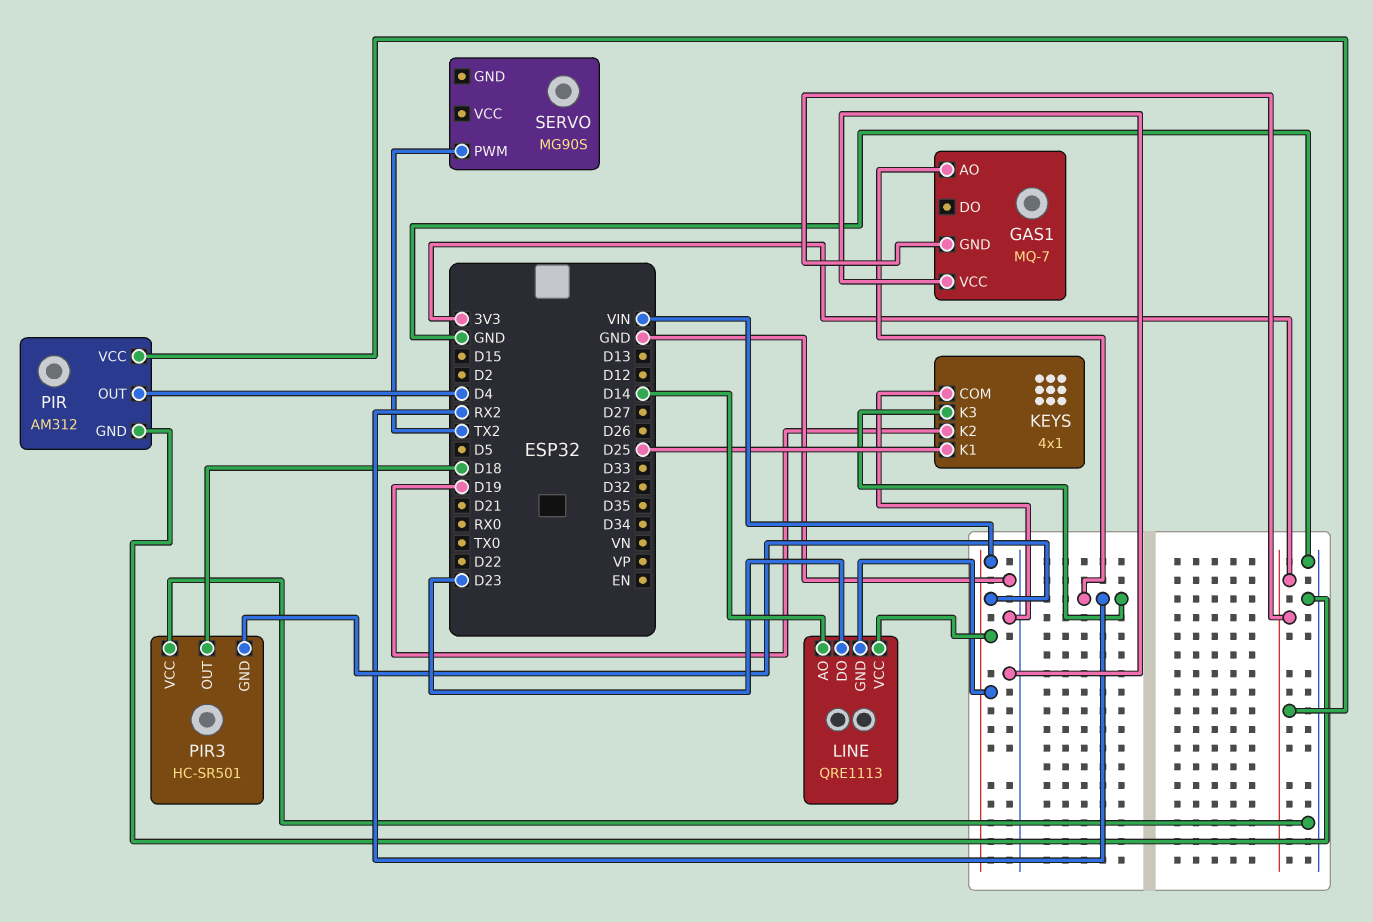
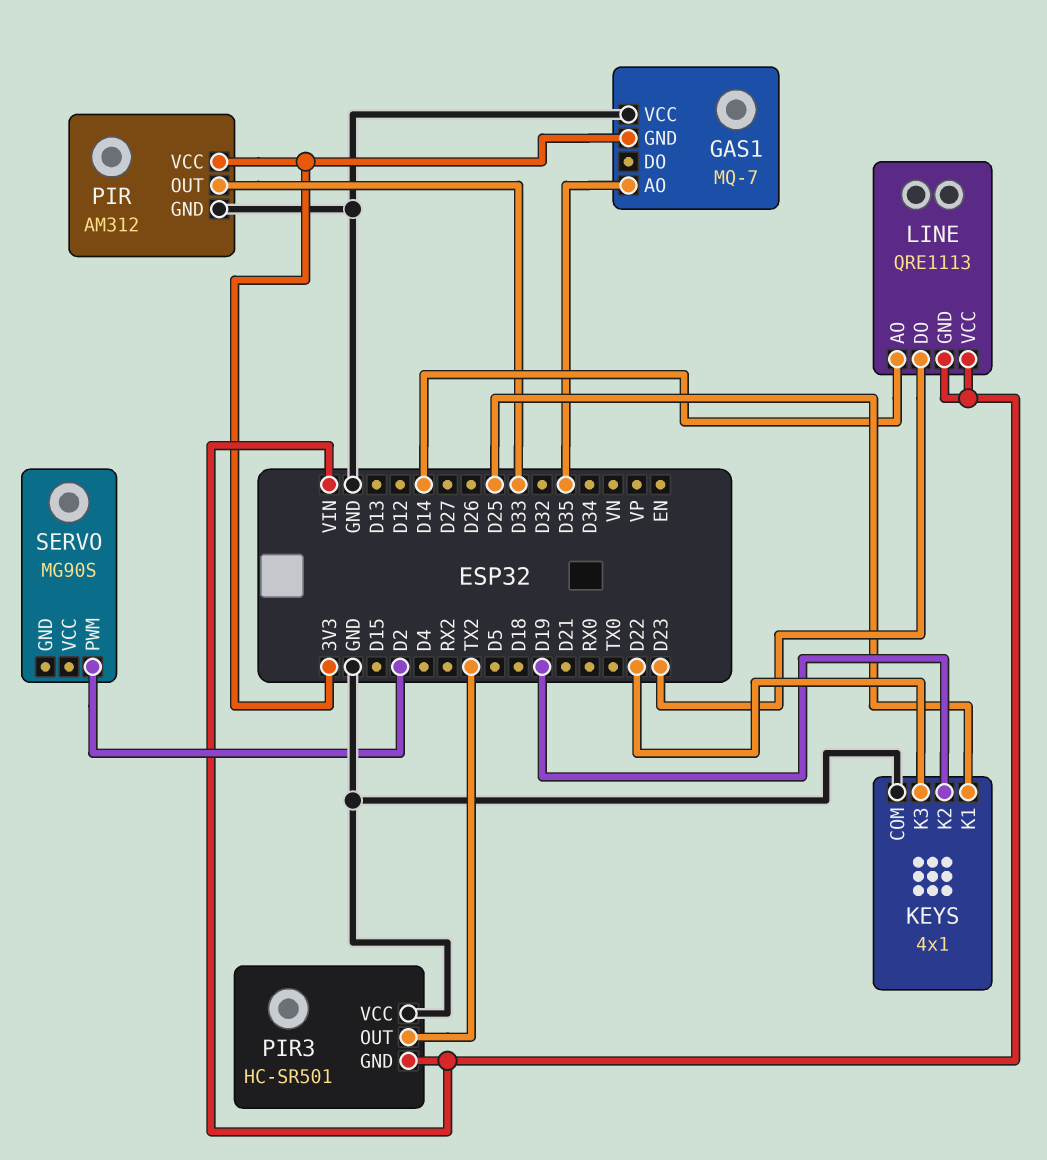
GAS1 pin AO: RX2 -> D35
KEYS pin K3: RX2 -> D22
PIR pin OUT: D4 -> D33
PIR3 pin OUT: D18 -> TX2
SERVO pin PWM: TX2 -> D2

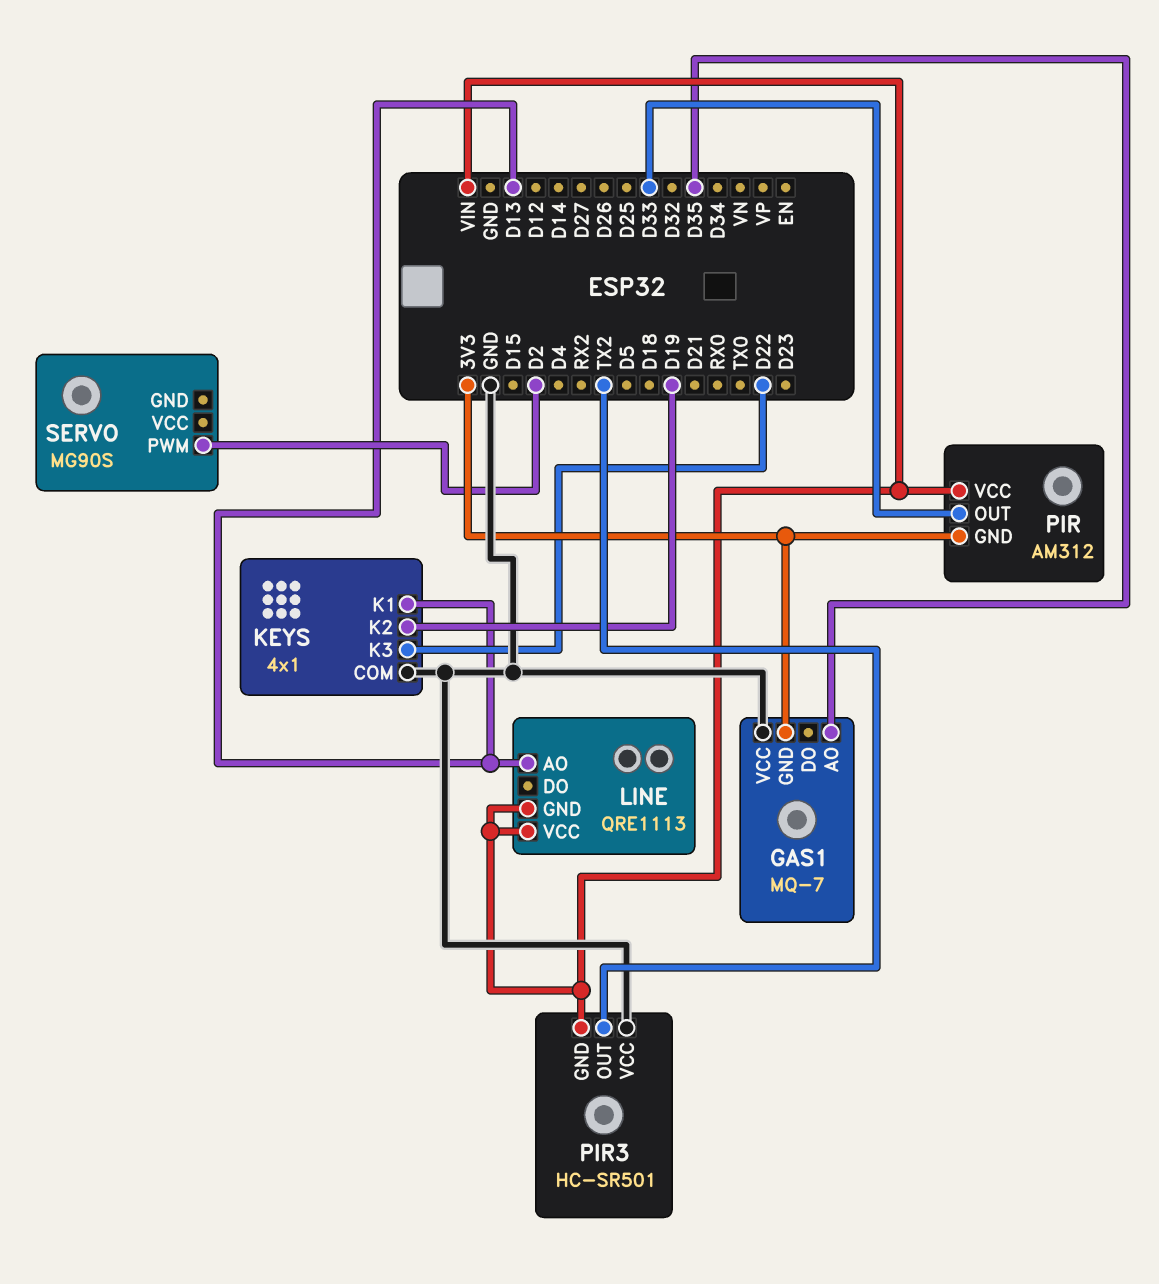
KEYS pin K1: D25 -> D13
LINE pin AO: D14 -> D13
LINE pin DO: D23 -> none
PIR pin GND: GND -> 3V3
PIR pin VCC: 3V3 -> VIN

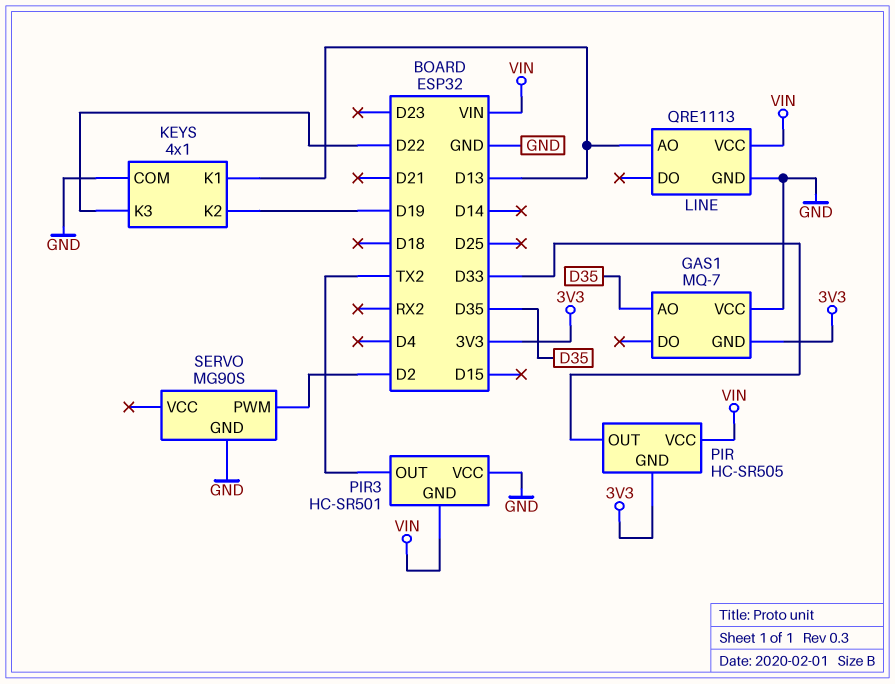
LINE pin GND: VIN -> GND
PIR: AM312 -> HC-SR505
SERVO pin GND: none -> GND

